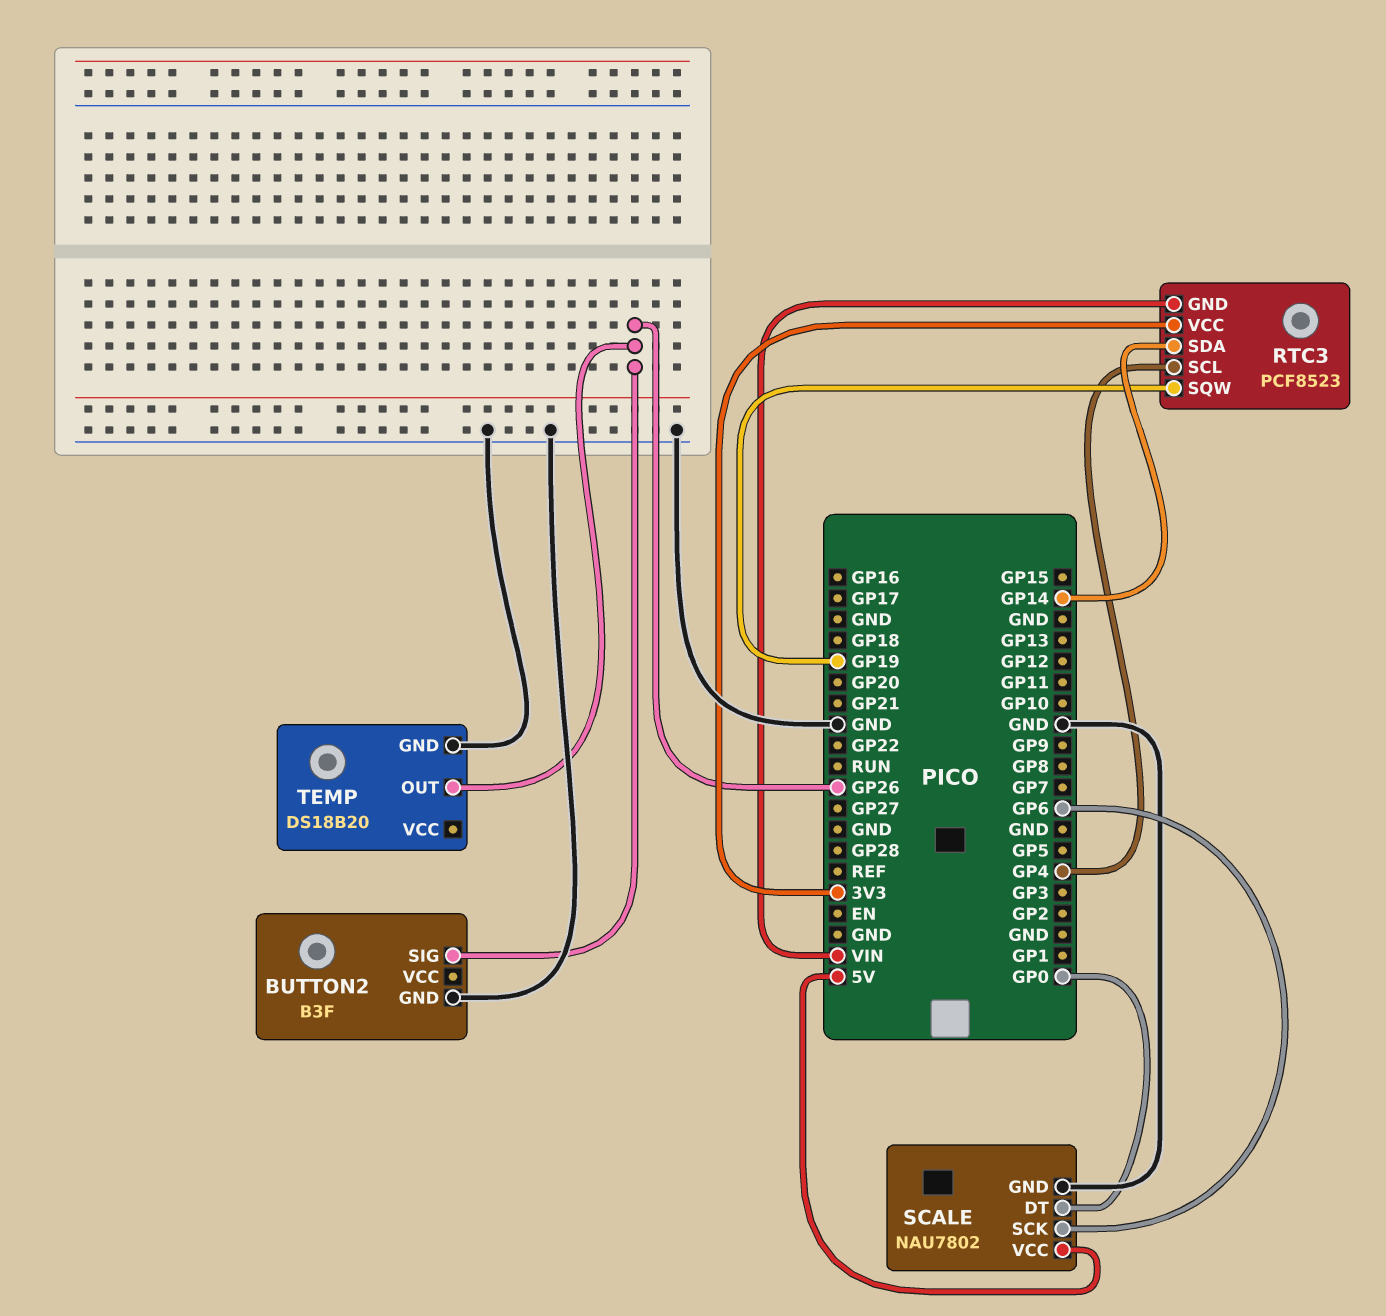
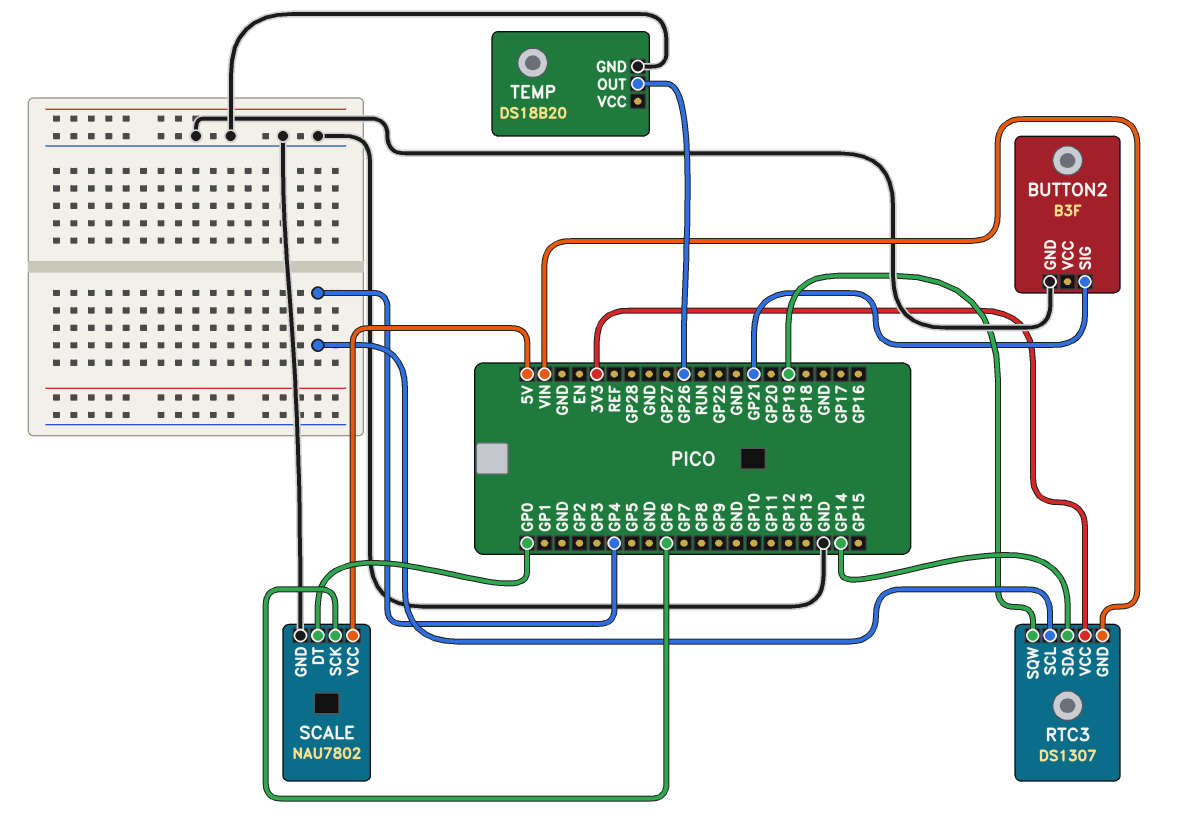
BUTTON2 pin SIG: GP26 -> GP21
RTC3: PCF8523 -> DS1307

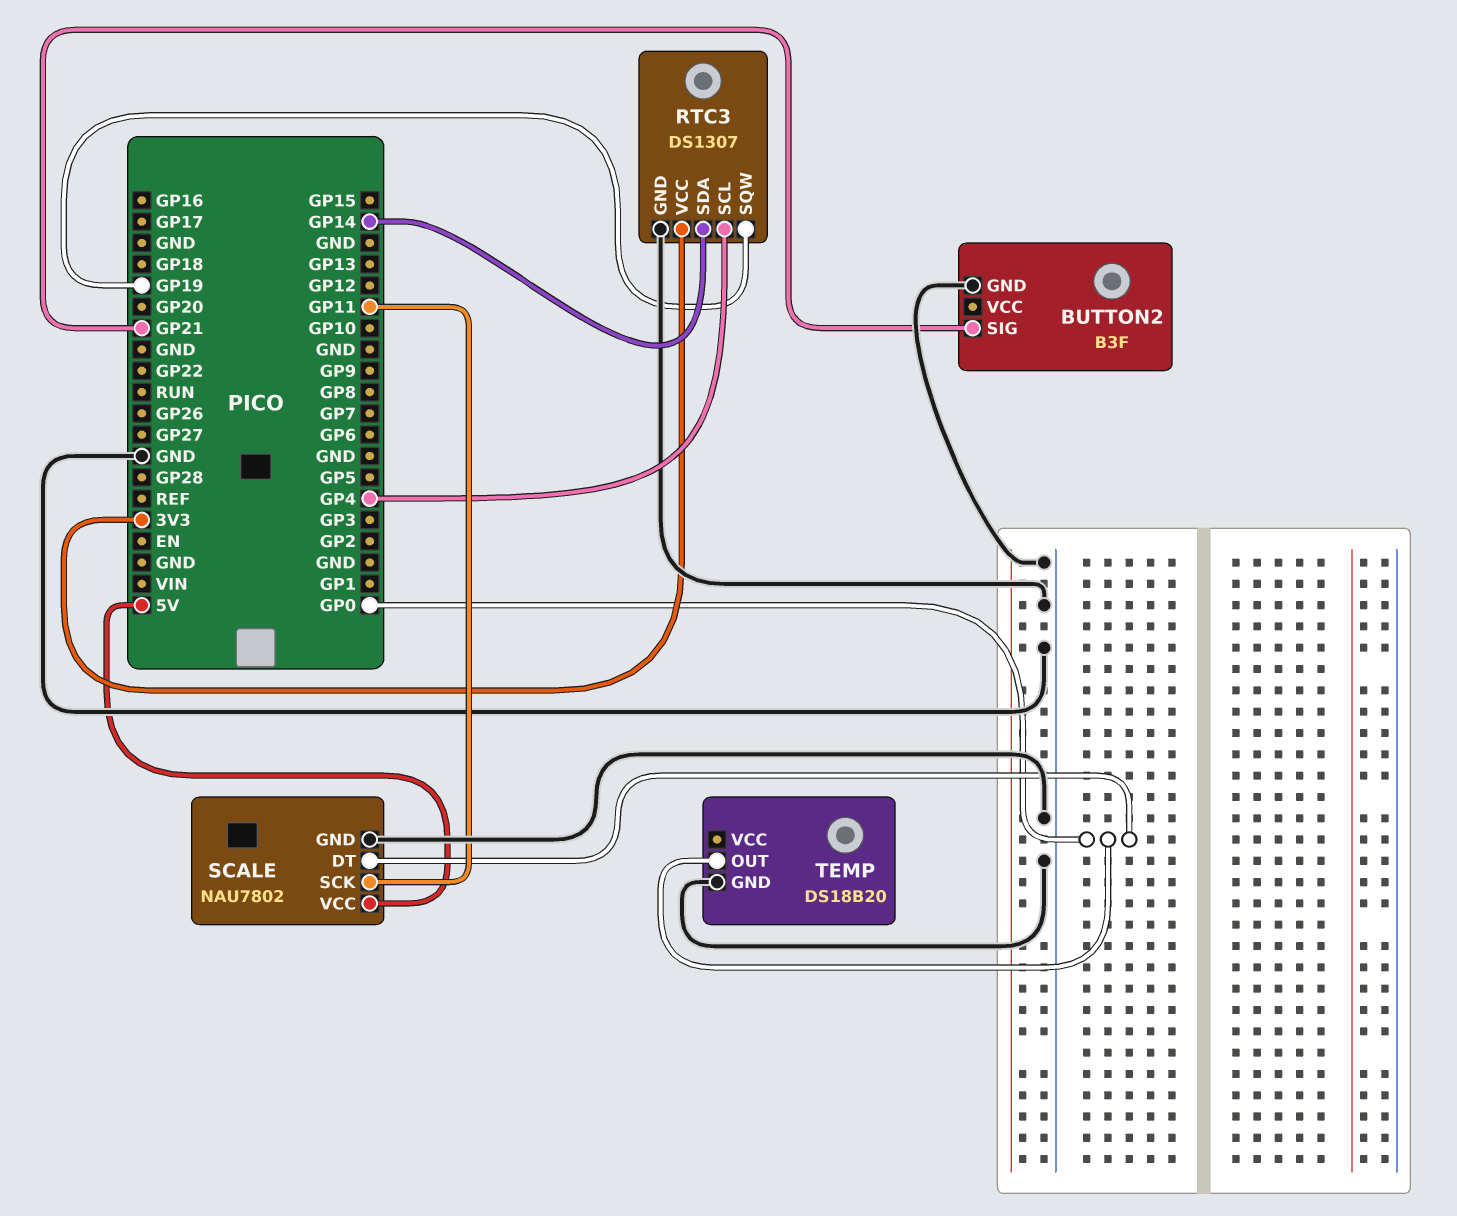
RTC3 pin GND: VIN -> GND
SCALE pin SCK: GP6 -> GP11
TEMP pin OUT: GP26 -> GP0

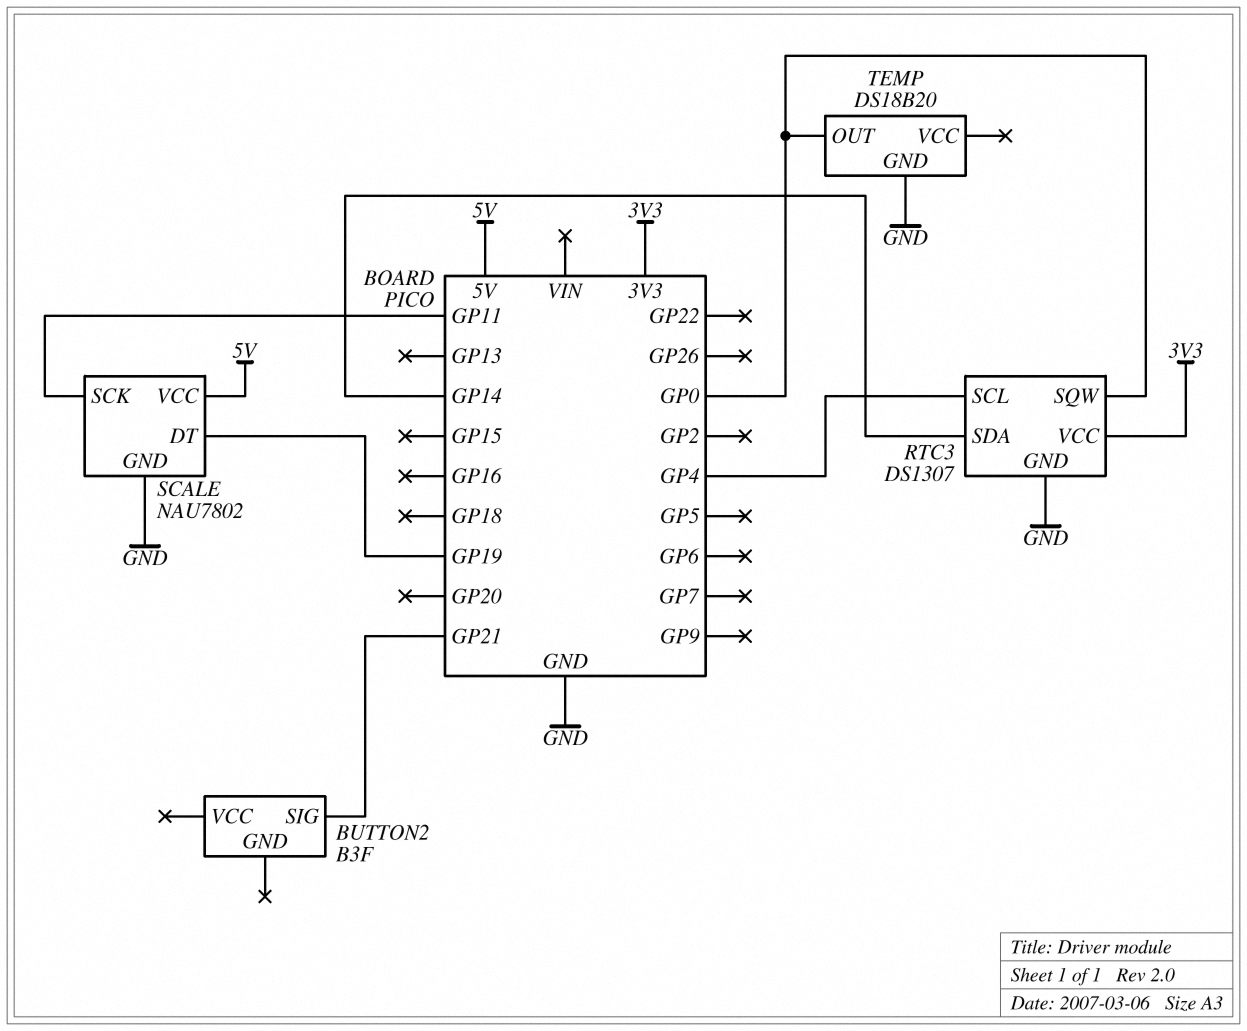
BUTTON2 pin GND: GND -> none
RTC3 pin SQW: GP19 -> GP0
SCALE pin DT: GP0 -> GP19

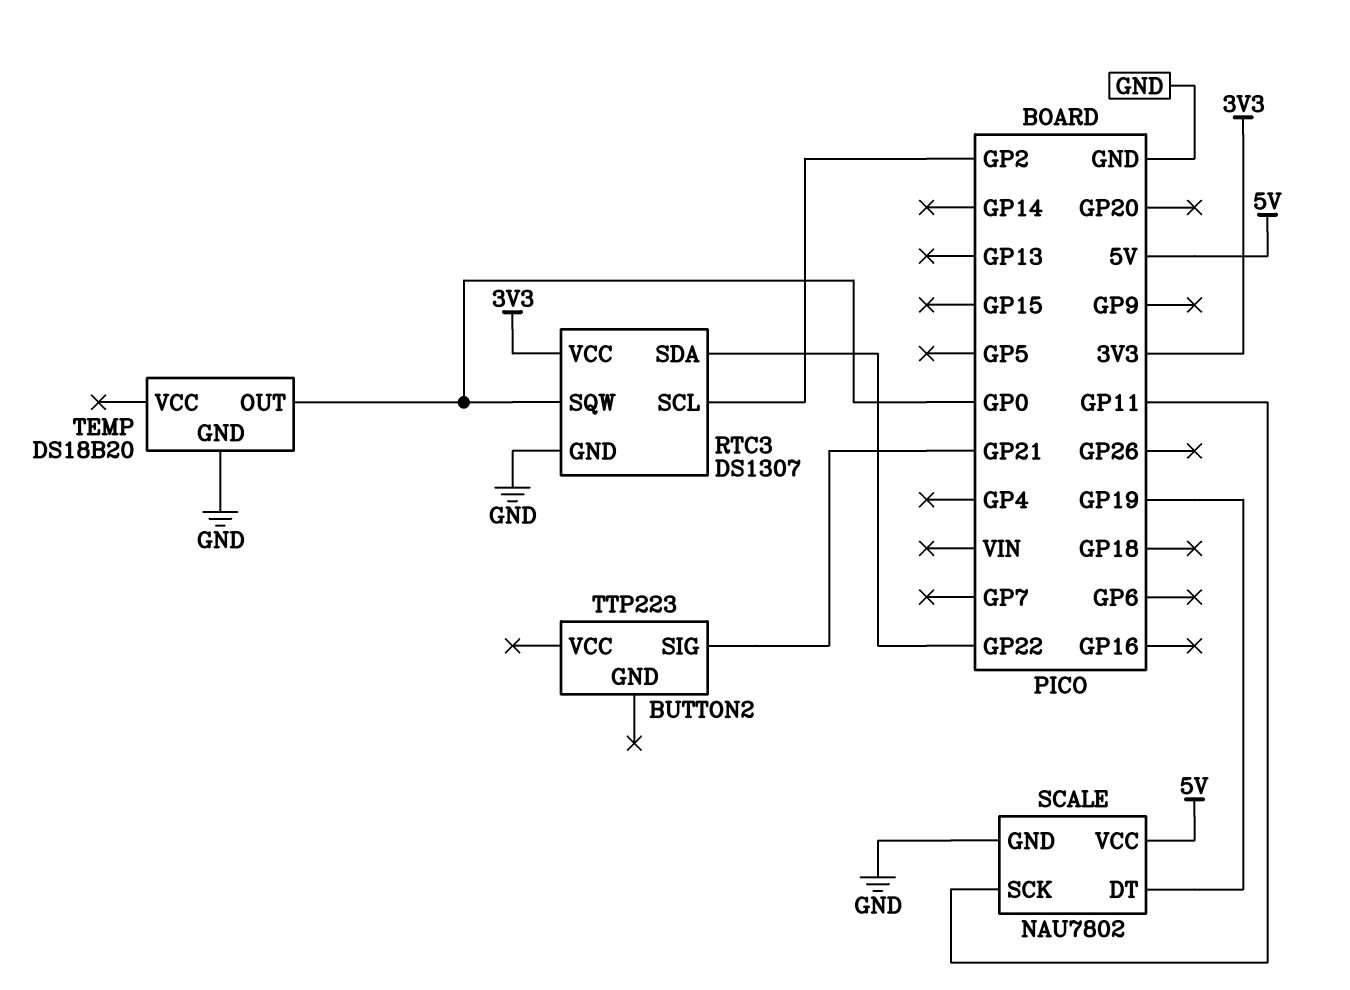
BUTTON2: B3F -> TTP223
RTC3 pin SCL: GP4 -> GP2
RTC3 pin SDA: GP14 -> GP22

